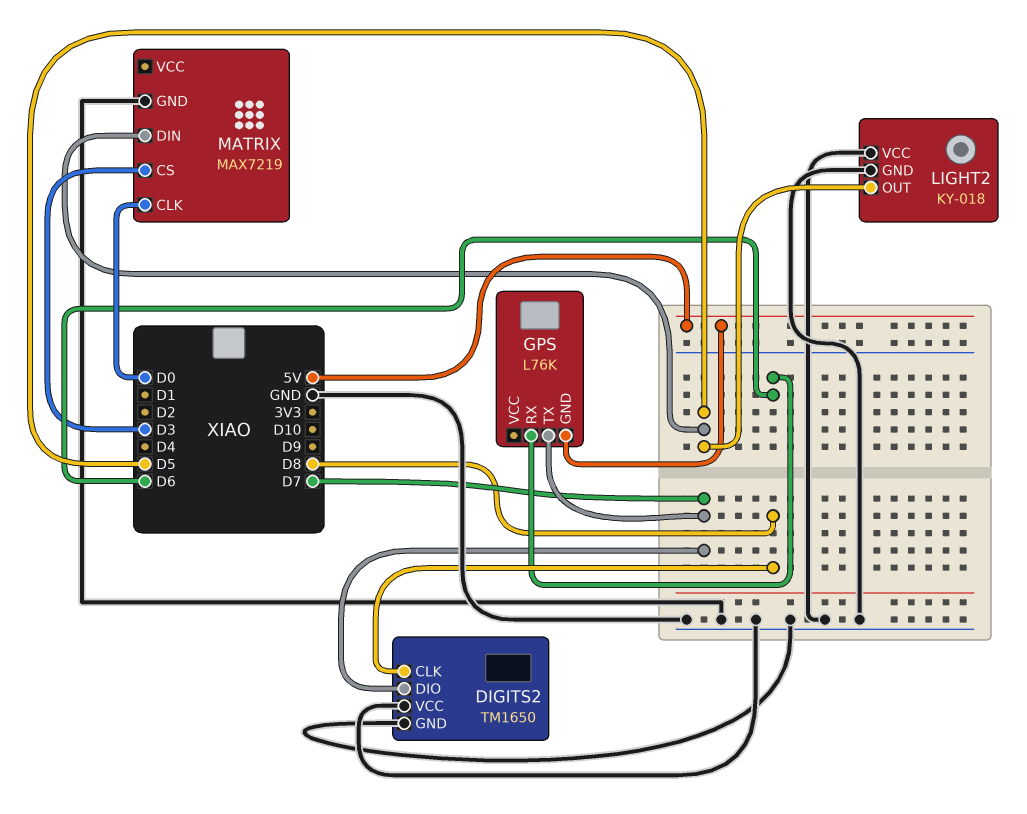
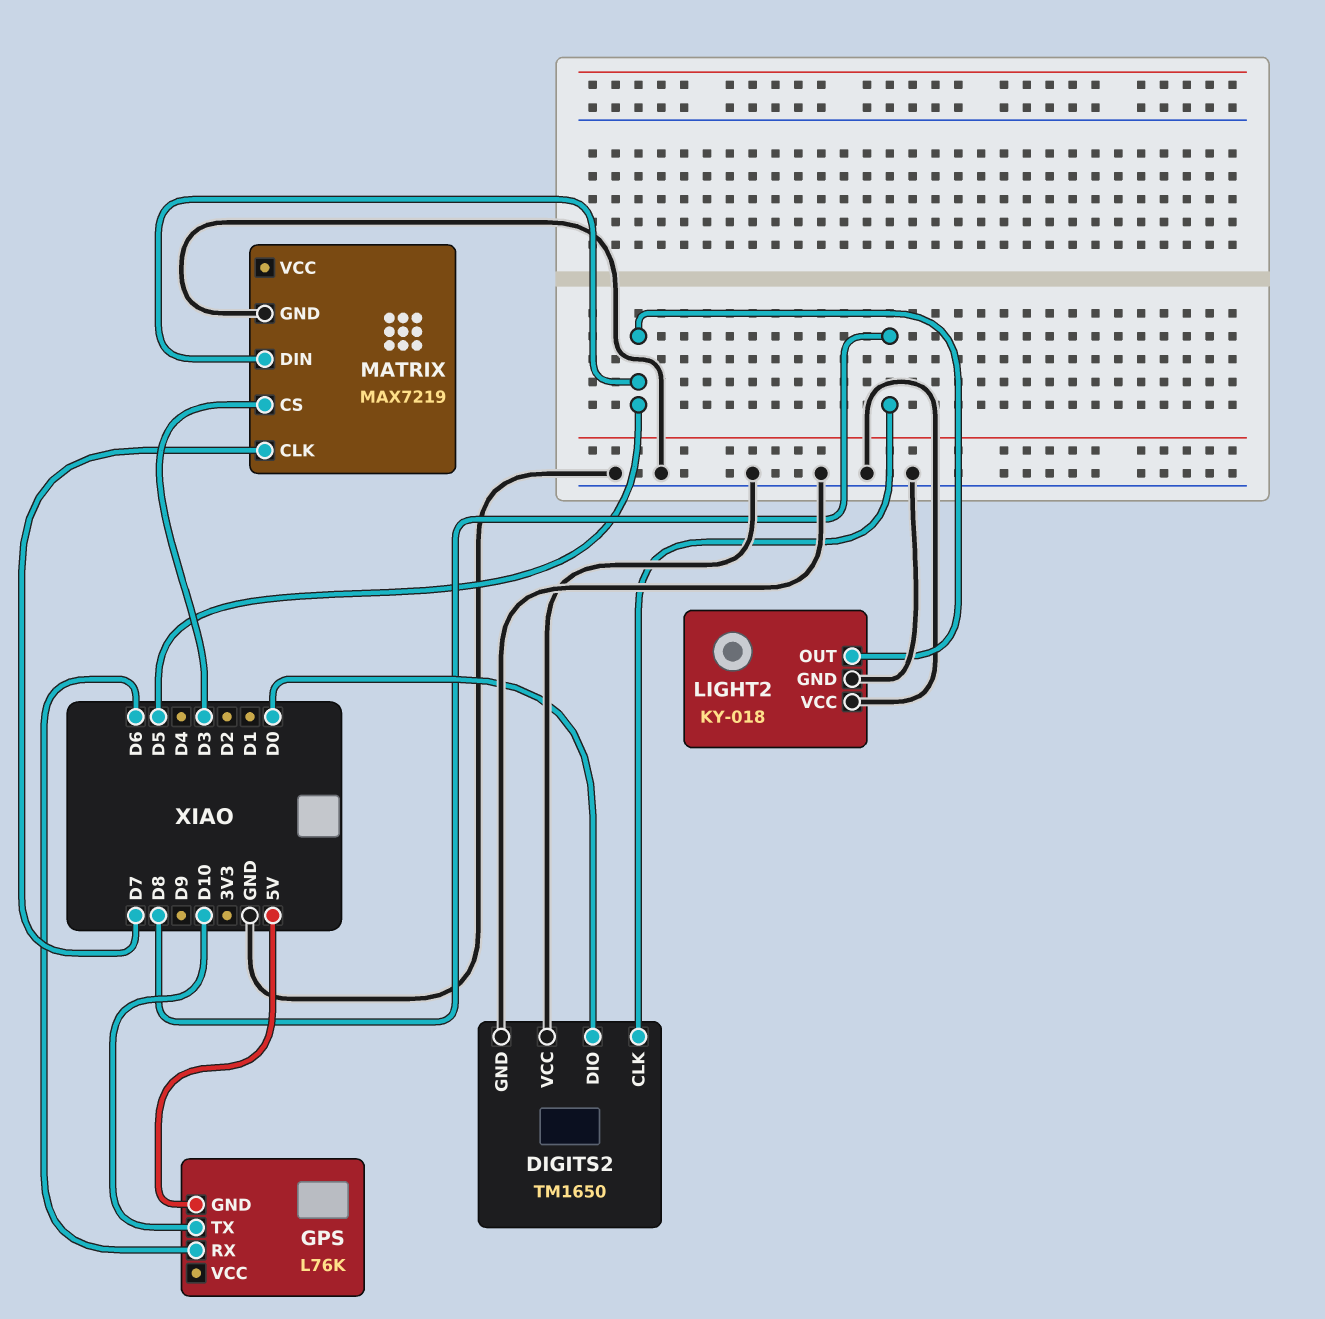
DIGITS2 pin DIO: D7 -> D0
GPS pin TX: D7 -> D10
MATRIX pin CLK: D0 -> D7

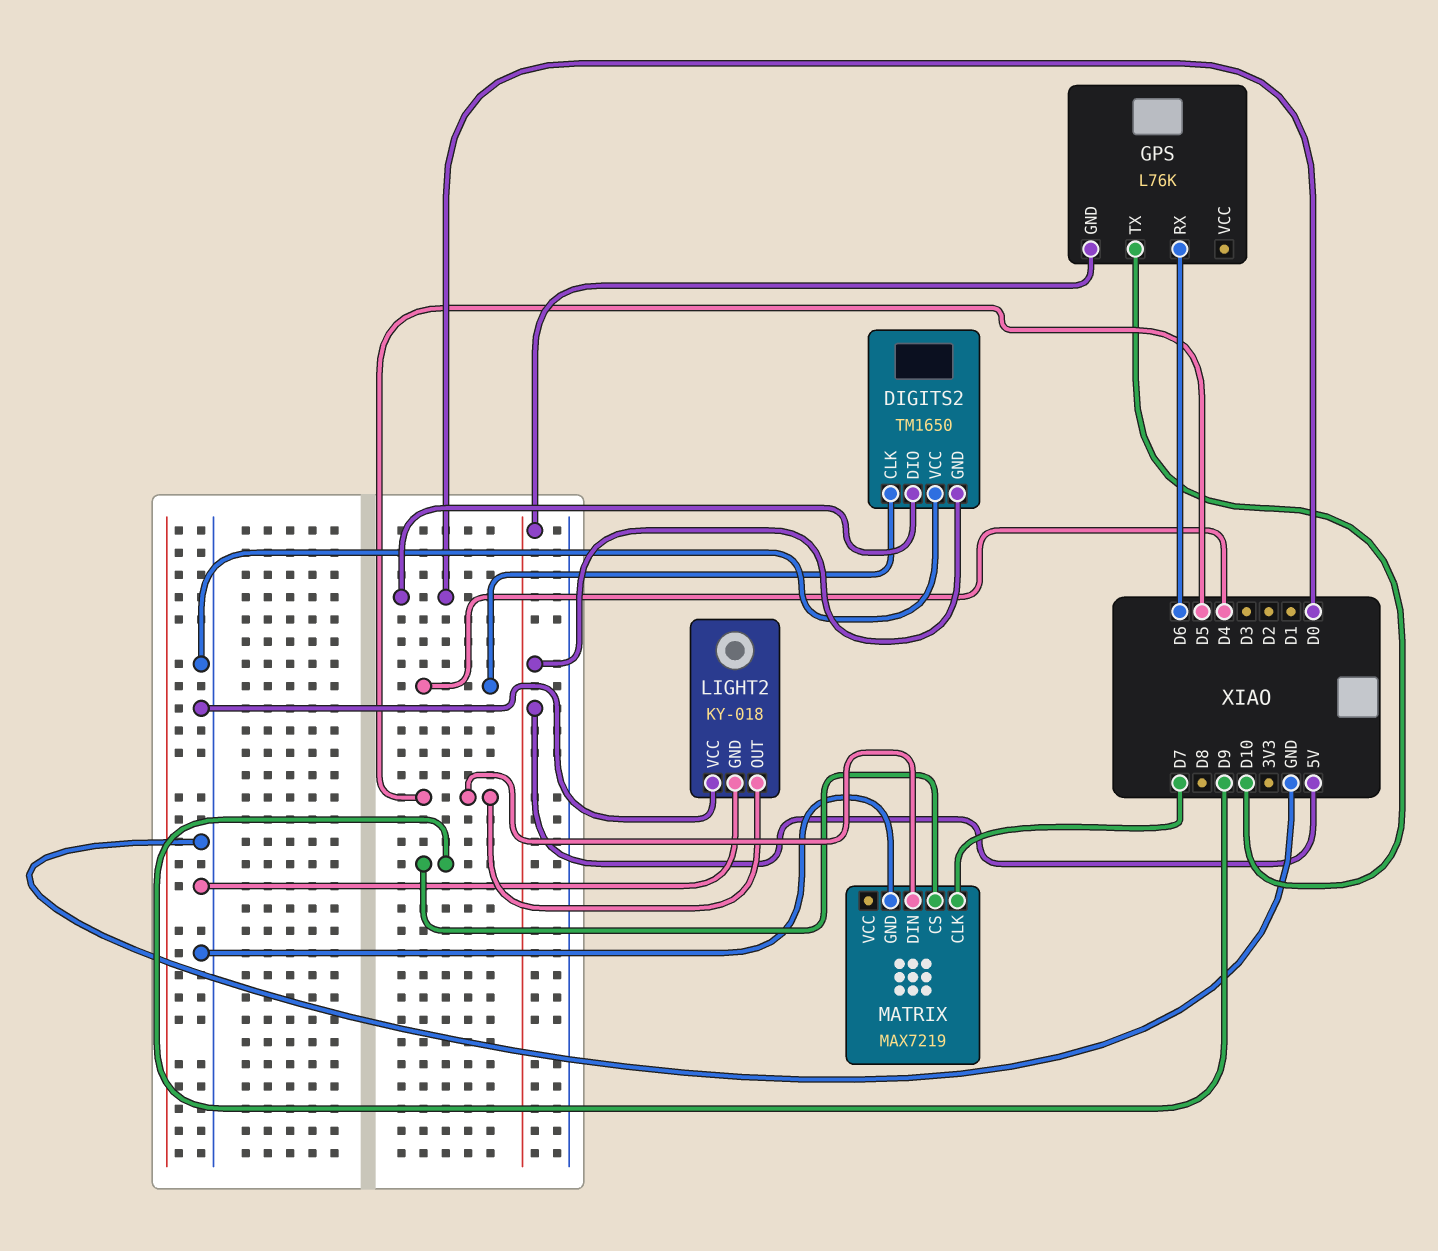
DIGITS2 pin CLK: D8 -> D4
DIGITS2 pin GND: GND -> 5V
MATRIX pin CS: D3 -> D9

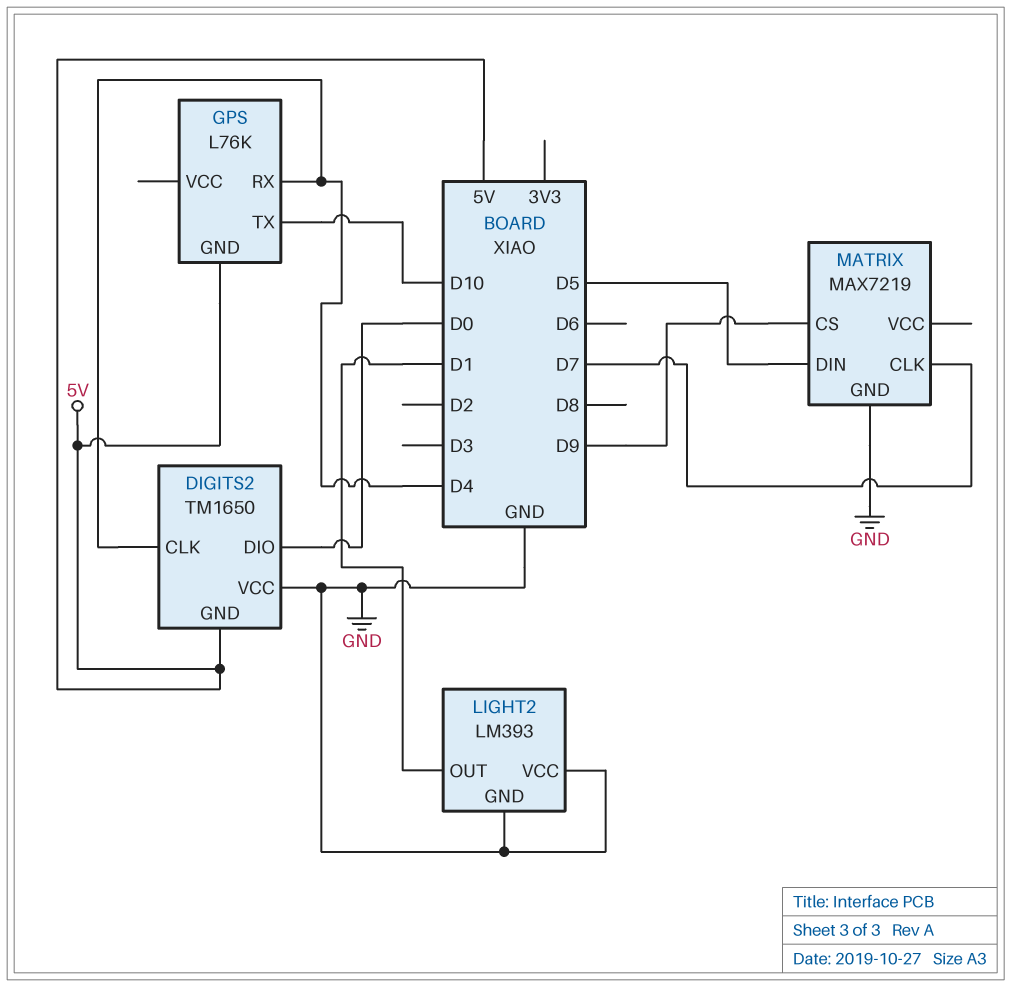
GPS pin RX: D6 -> D4
LIGHT2: KY-018 -> LM393
LIGHT2 pin OUT: D5 -> D1

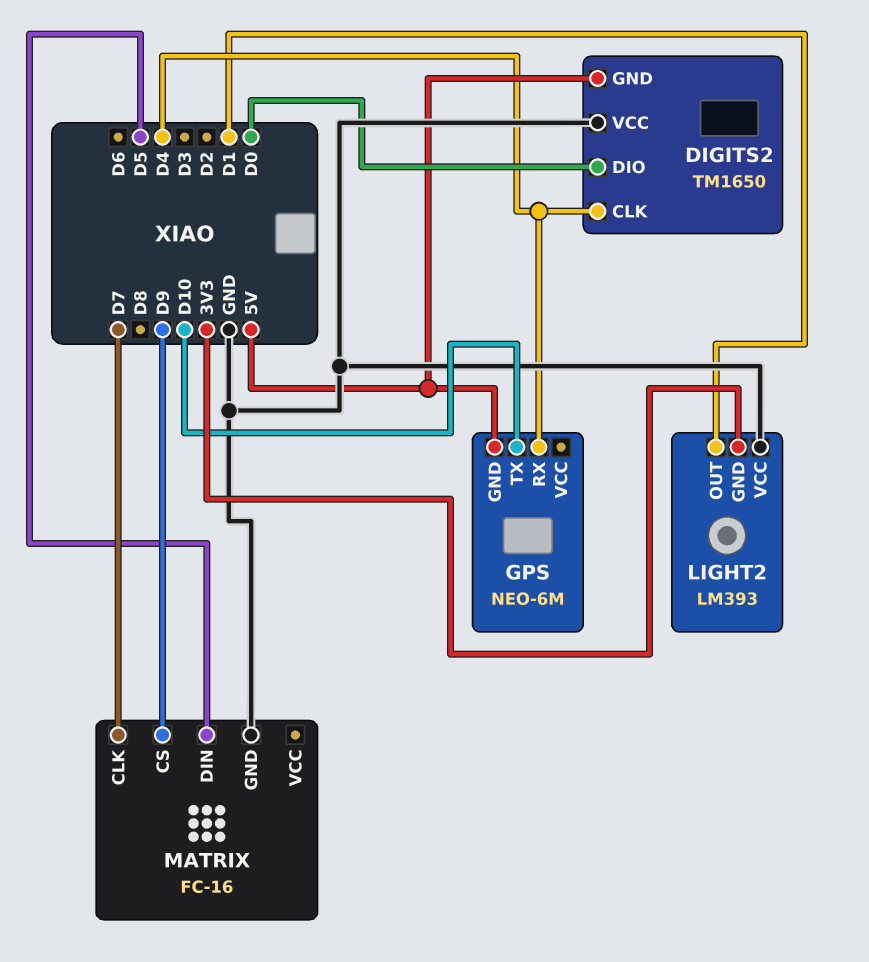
GPS: L76K -> NEO-6M
LIGHT2 pin GND: GND -> 3V3
MATRIX: MAX7219 -> FC-16

